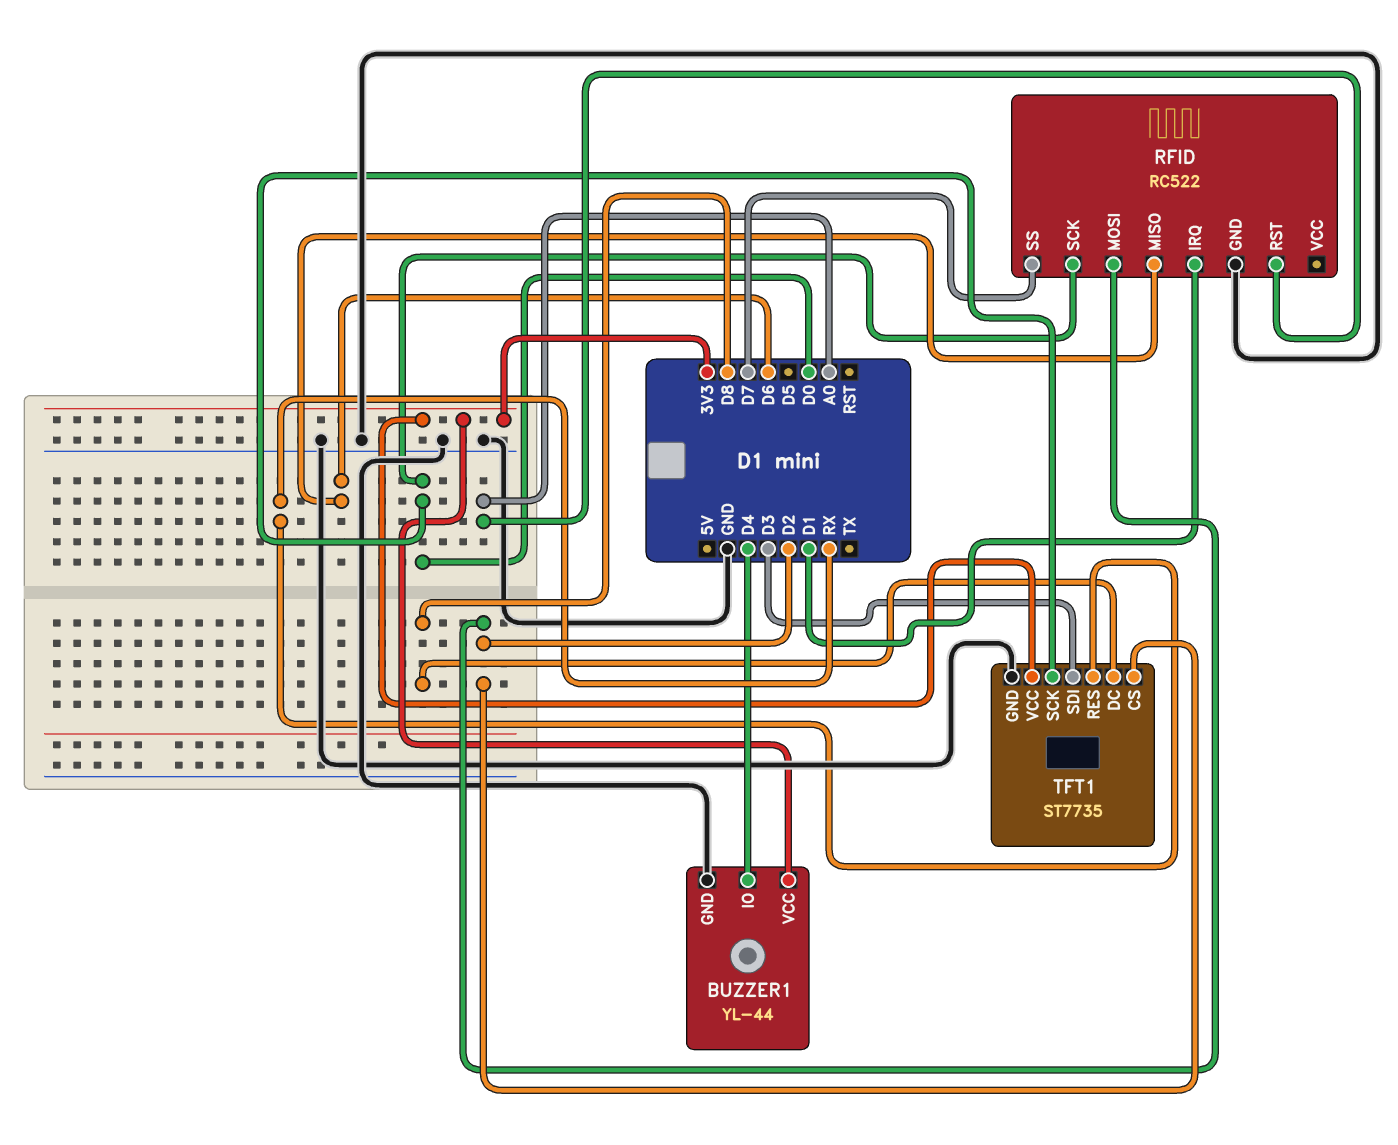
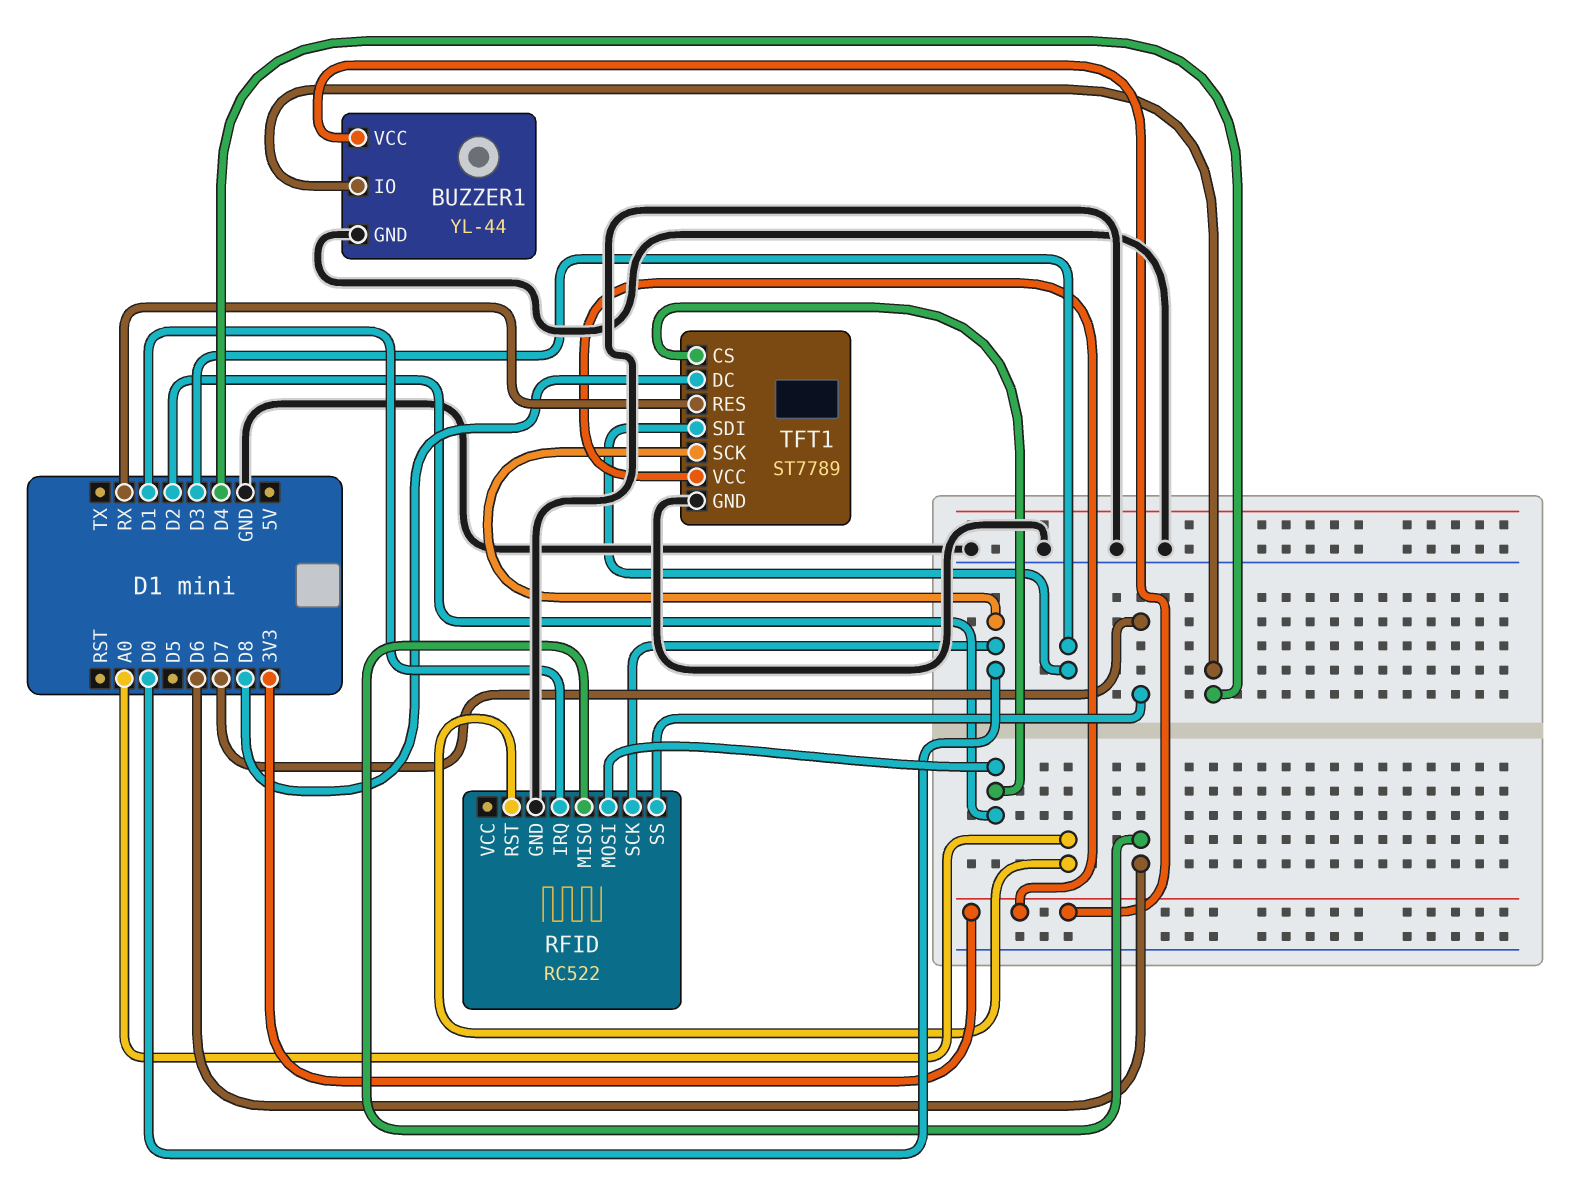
TFT1: ST7735 -> ST7789

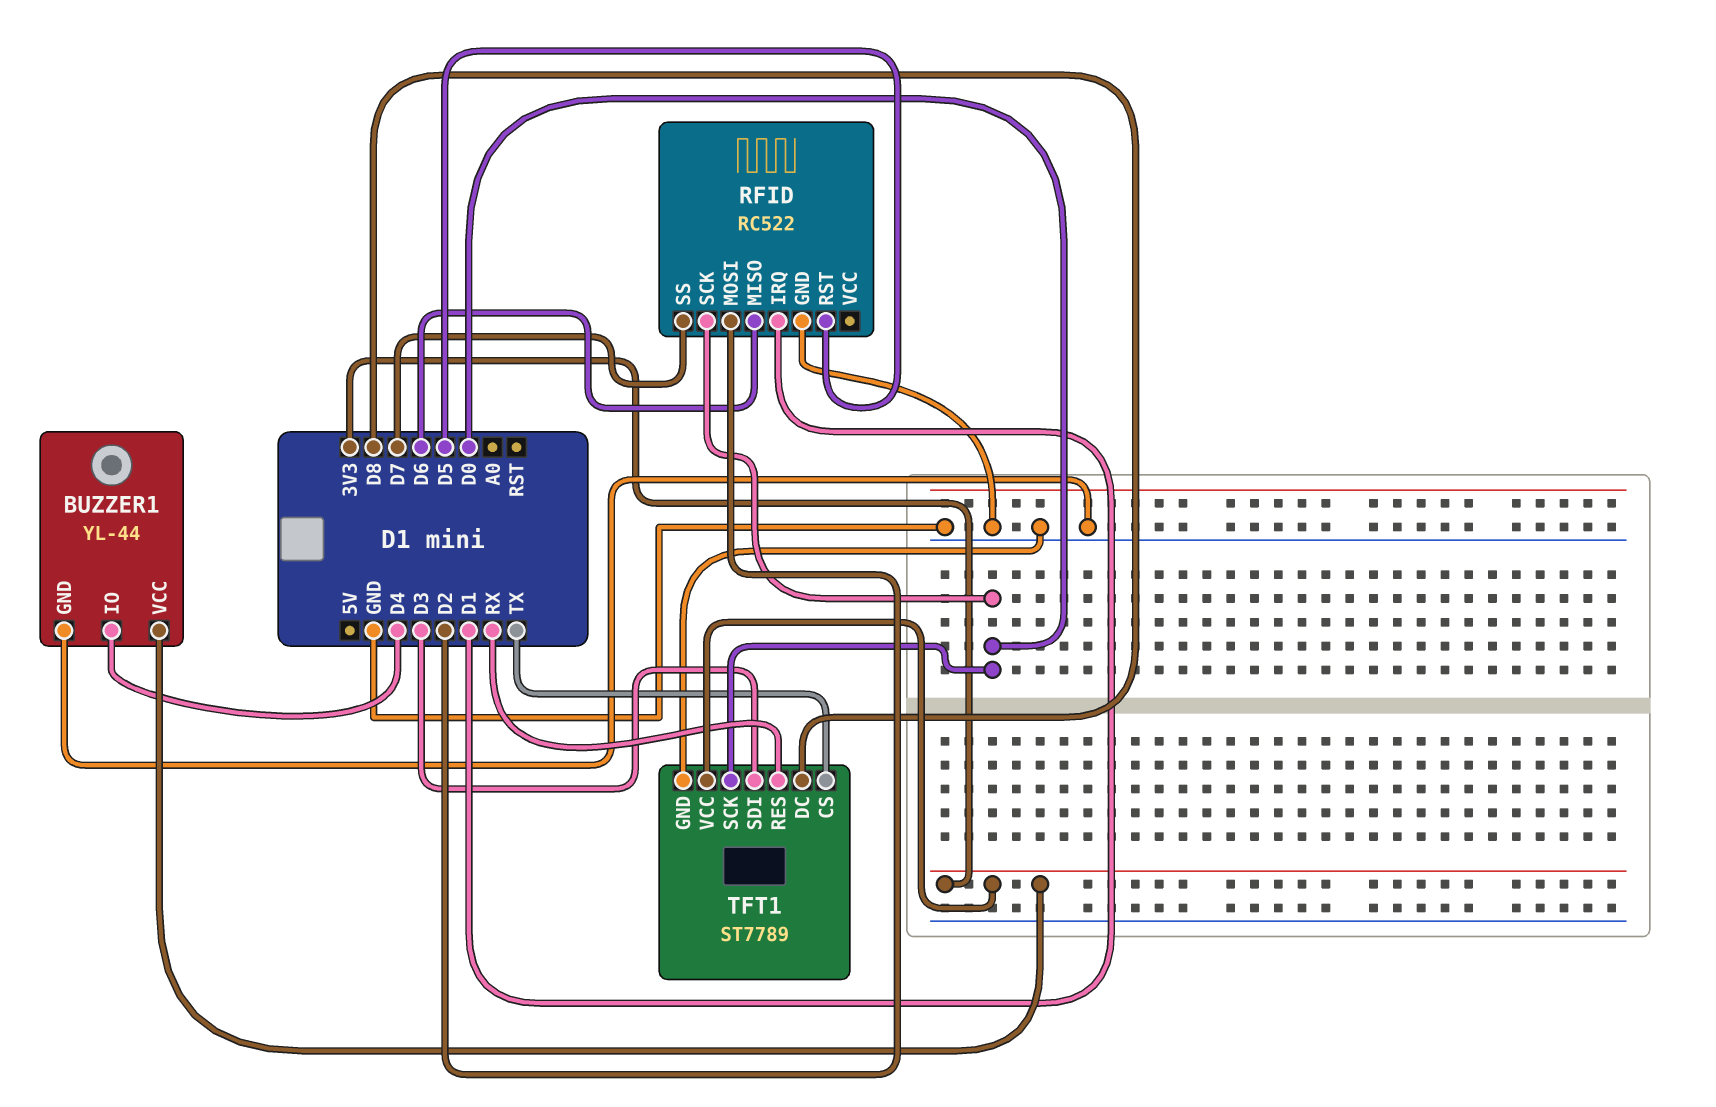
RFID pin RST: A0 -> D5
TFT1 pin CS: D2 -> TX

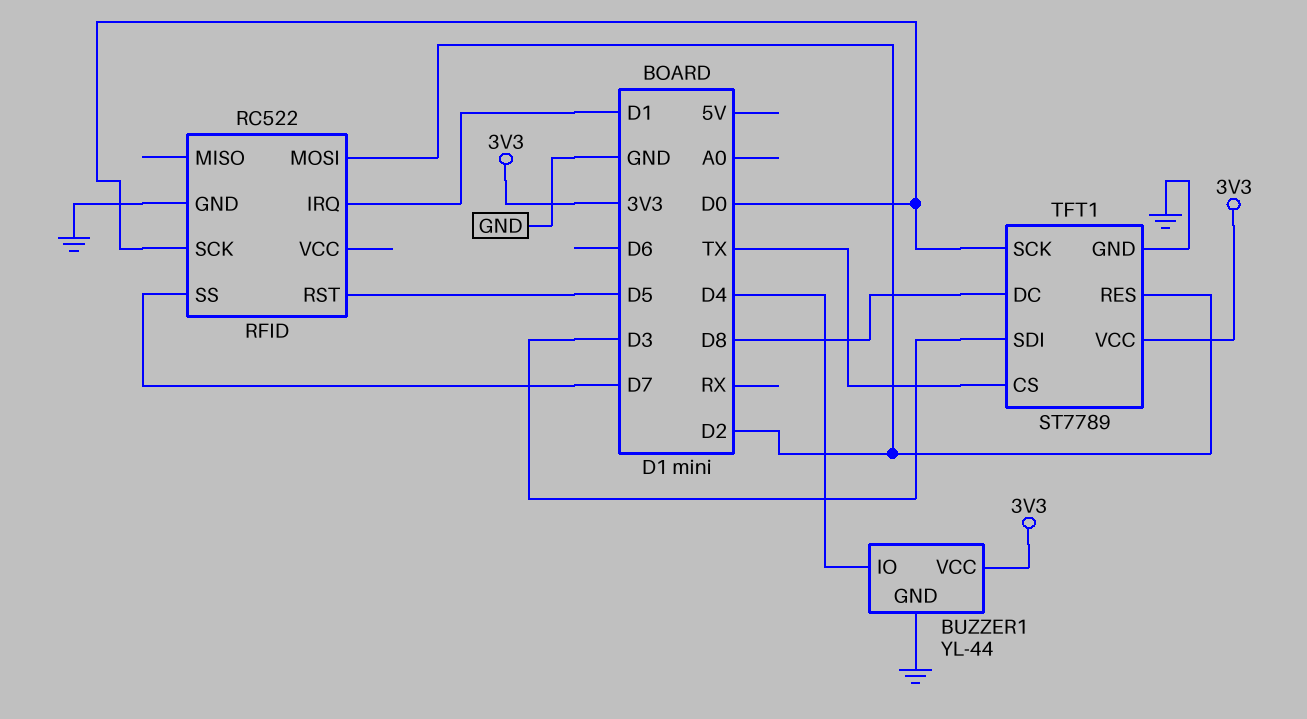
RFID pin MISO: D6 -> none
TFT1 pin RES: RX -> D2

